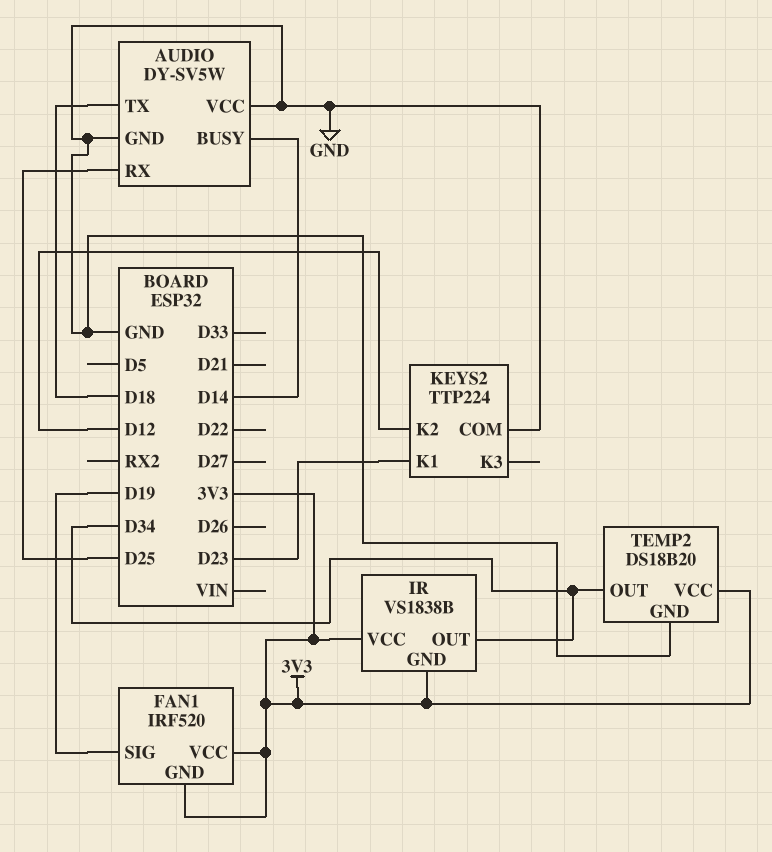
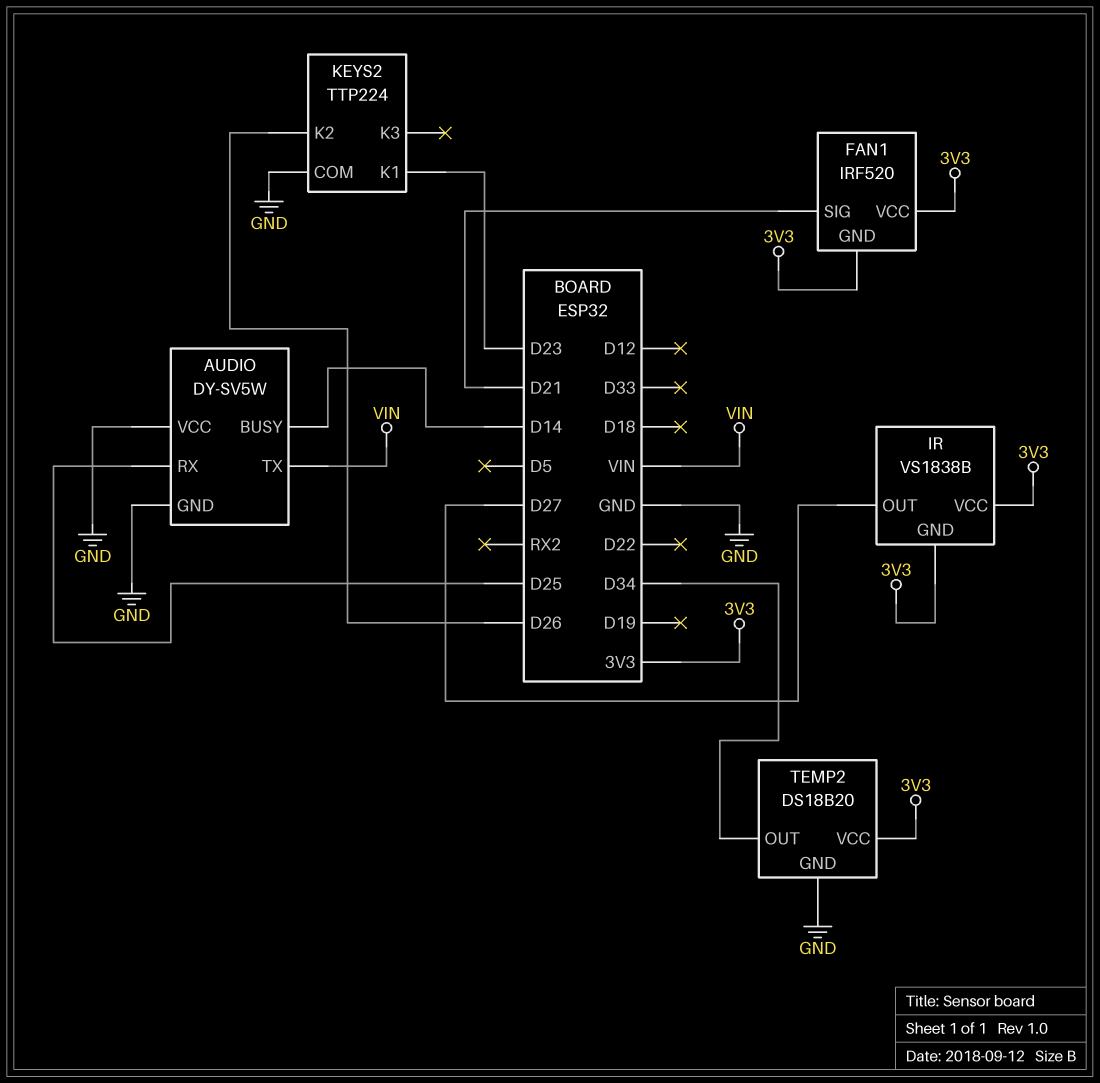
AUDIO pin TX: D18 -> VIN
FAN1 pin SIG: D19 -> D21
IR pin OUT: D34 -> D27
KEYS2 pin K2: D12 -> D26

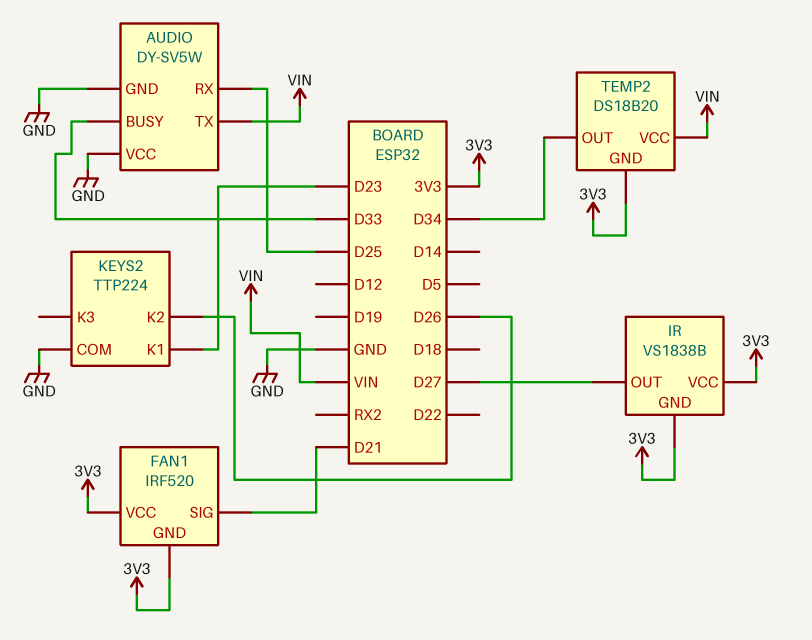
AUDIO pin BUSY: D14 -> D33
TEMP2 pin GND: GND -> 3V3
TEMP2 pin VCC: 3V3 -> VIN

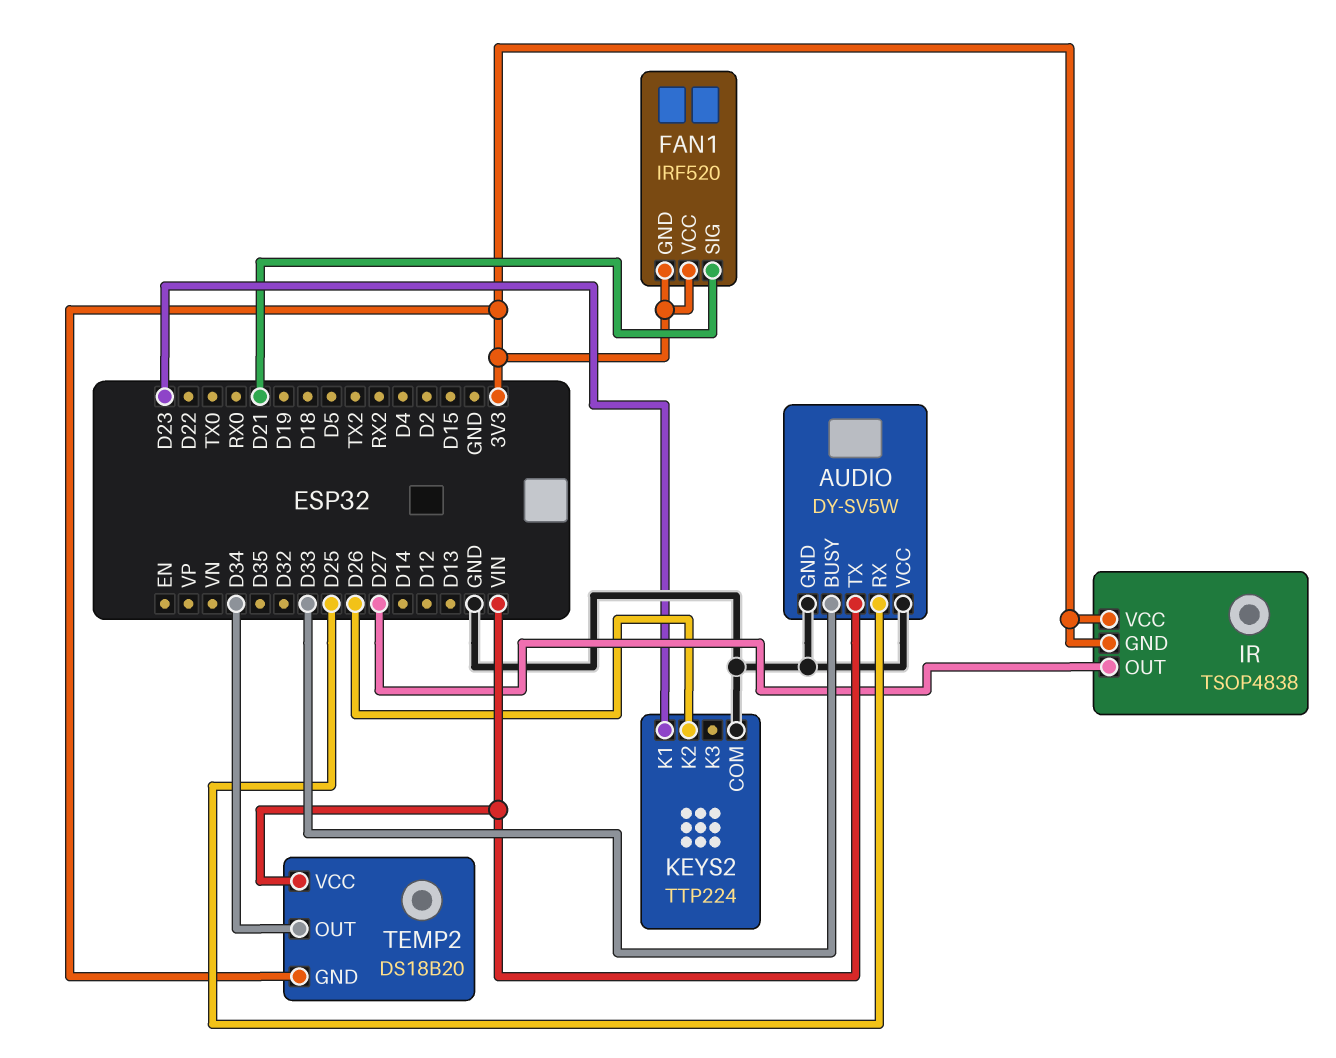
IR: VS1838B -> TSOP4838

